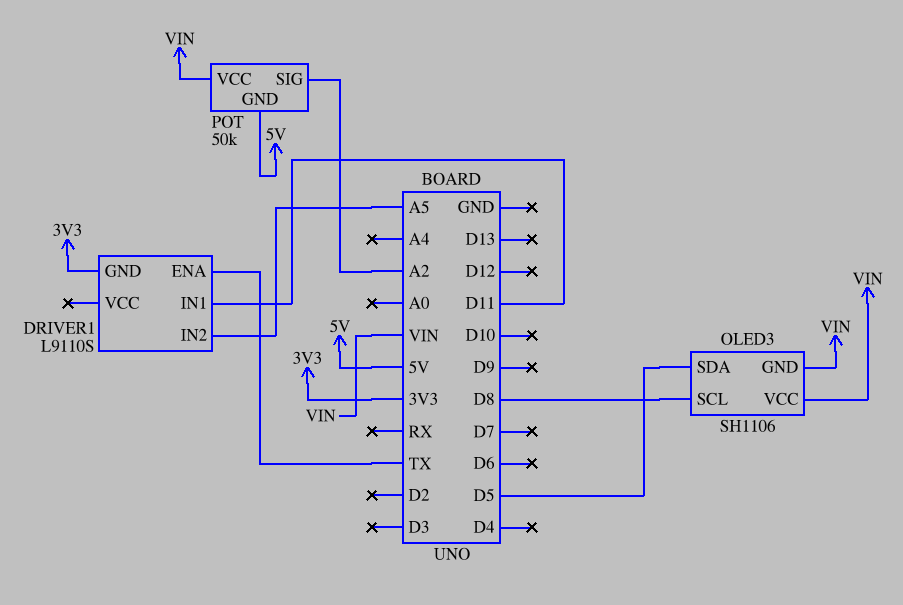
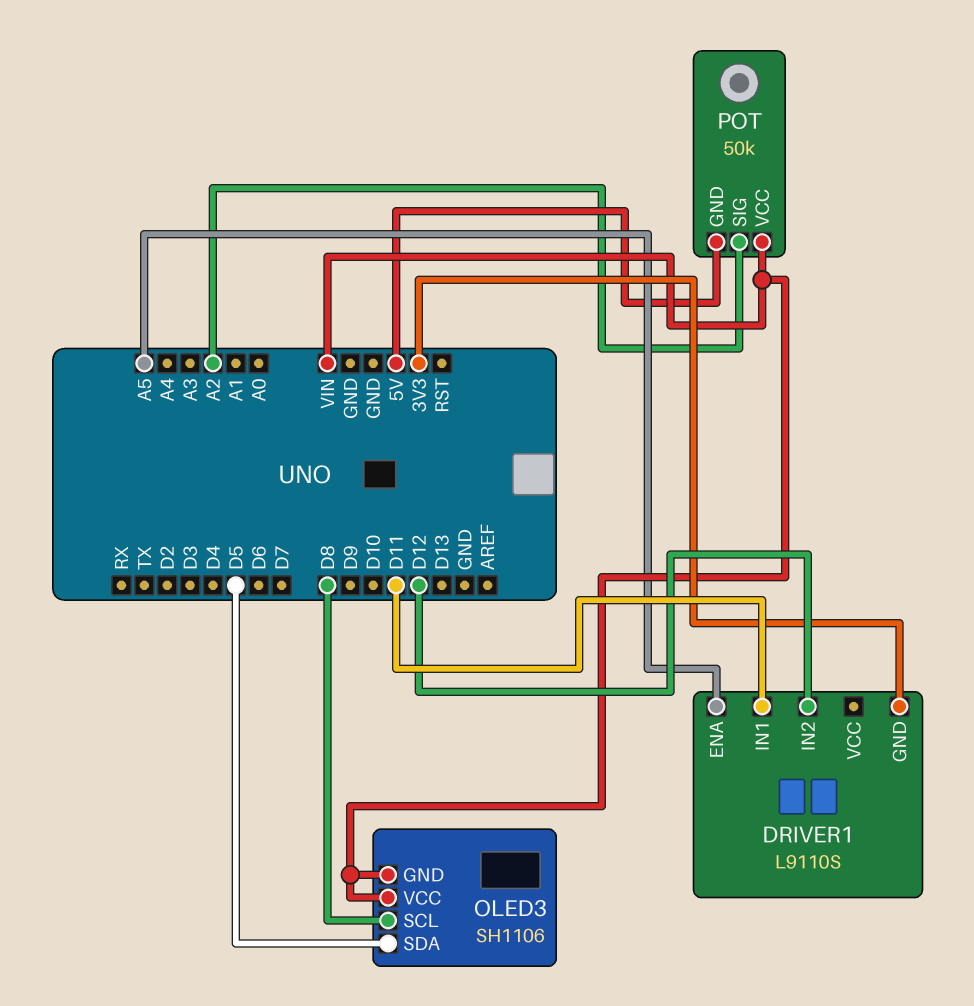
DRIVER1 pin ENA: TX -> A5
DRIVER1 pin IN2: A5 -> D12

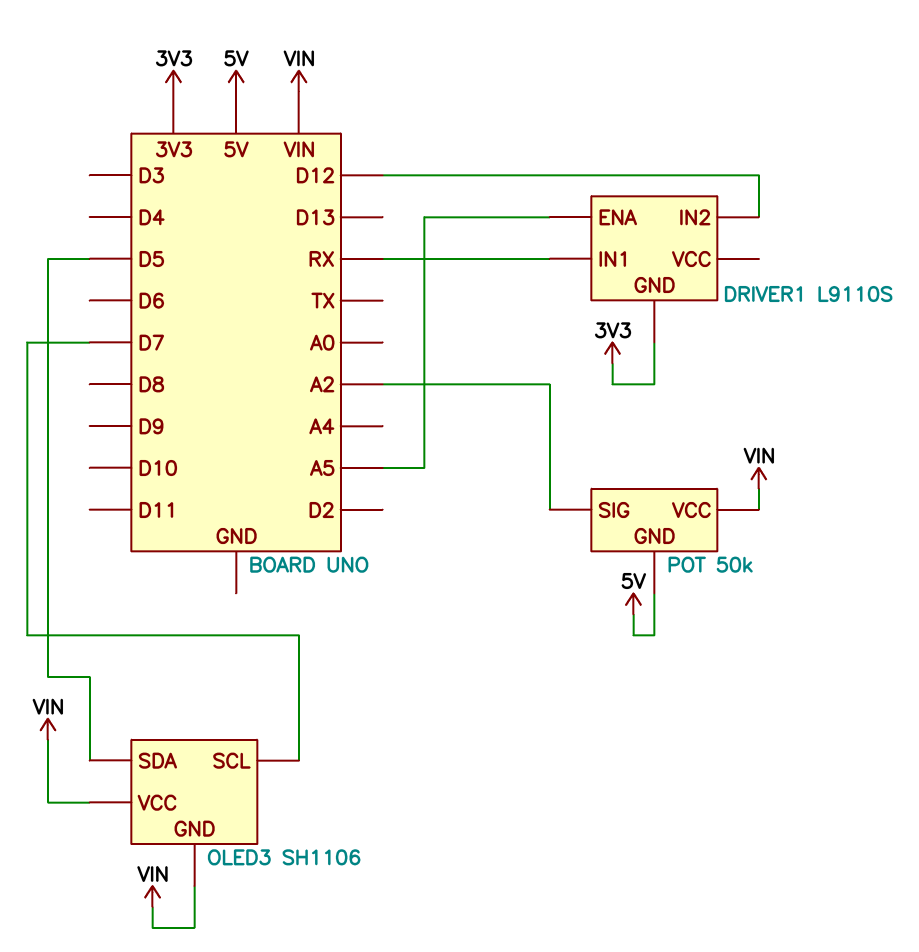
DRIVER1 pin IN1: D11 -> RX
OLED3 pin SCL: D8 -> D7

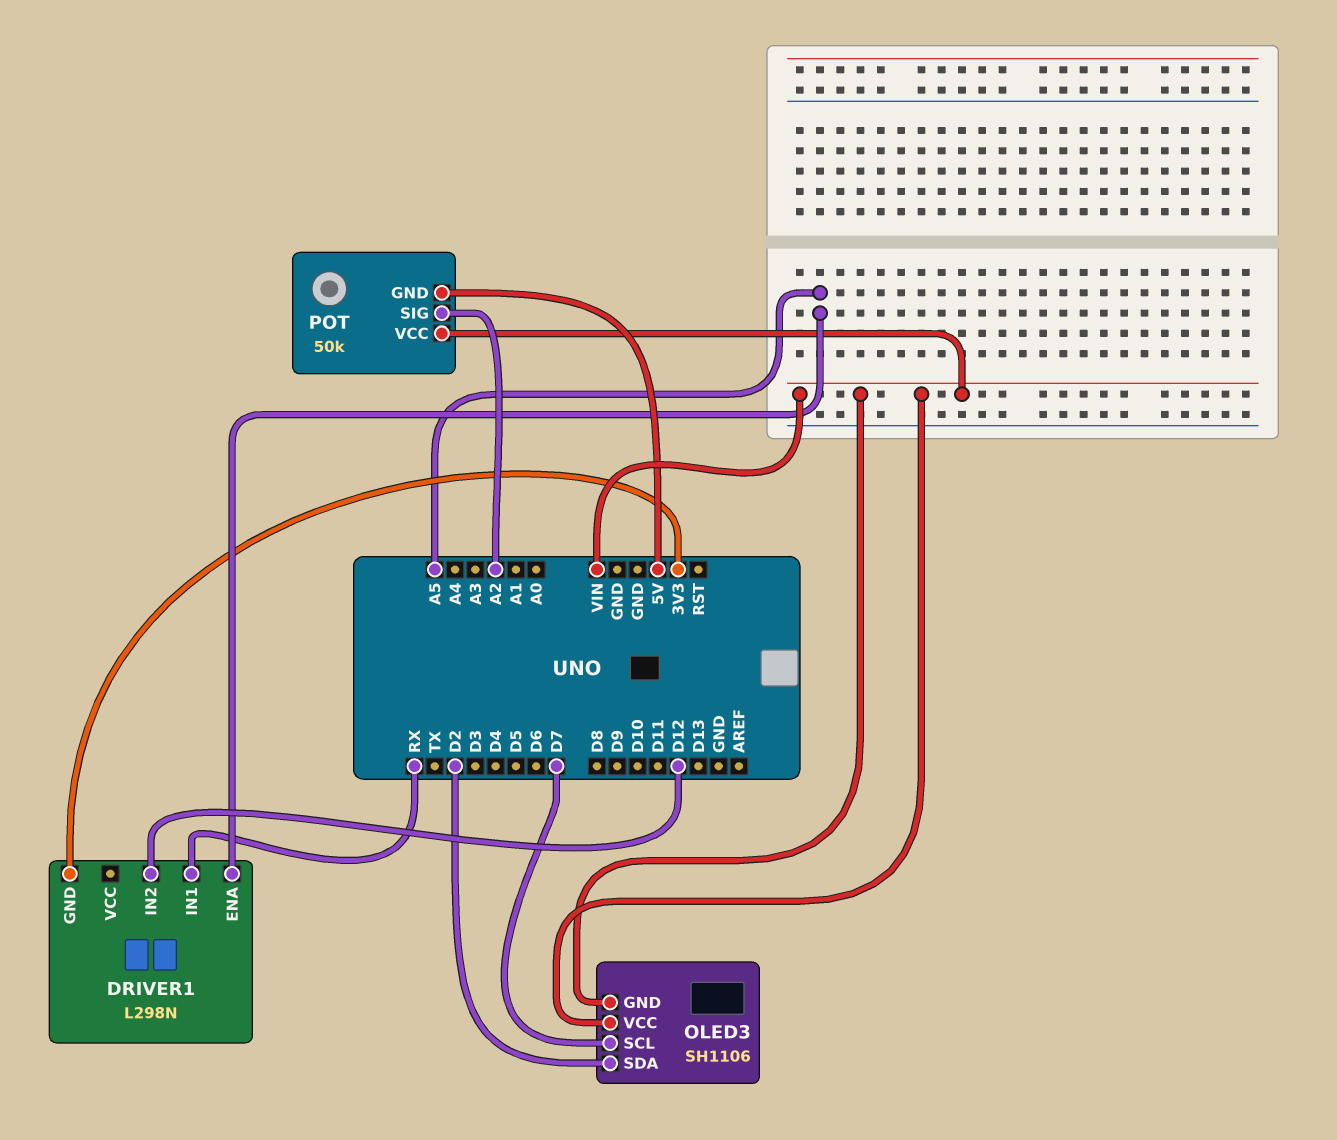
DRIVER1: L9110S -> L298N
OLED3 pin SDA: D5 -> D2

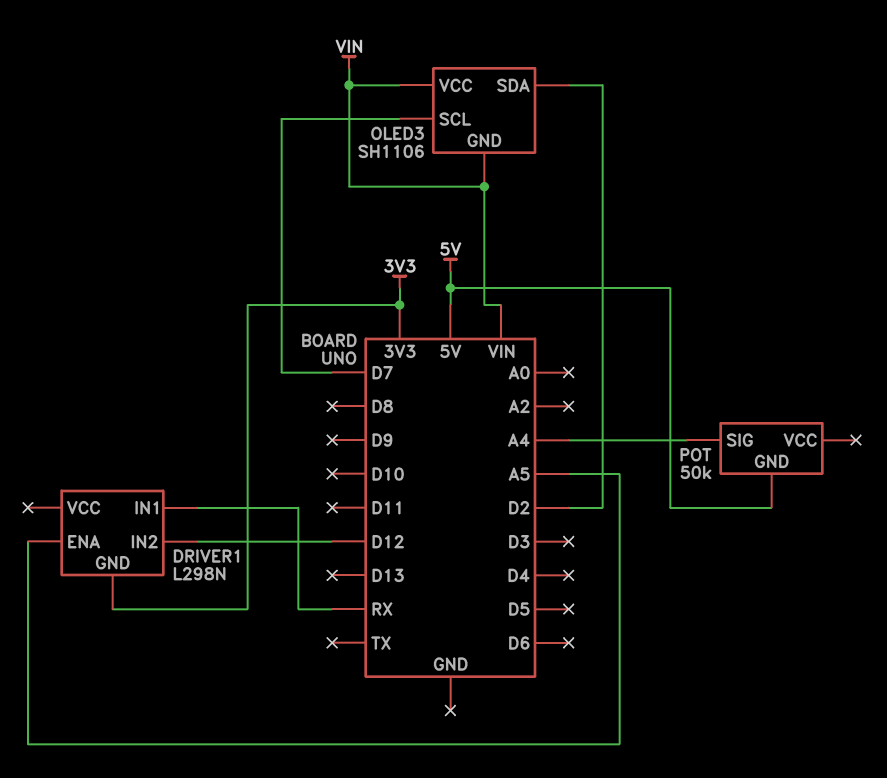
POT pin SIG: A2 -> A4
POT pin VCC: VIN -> none

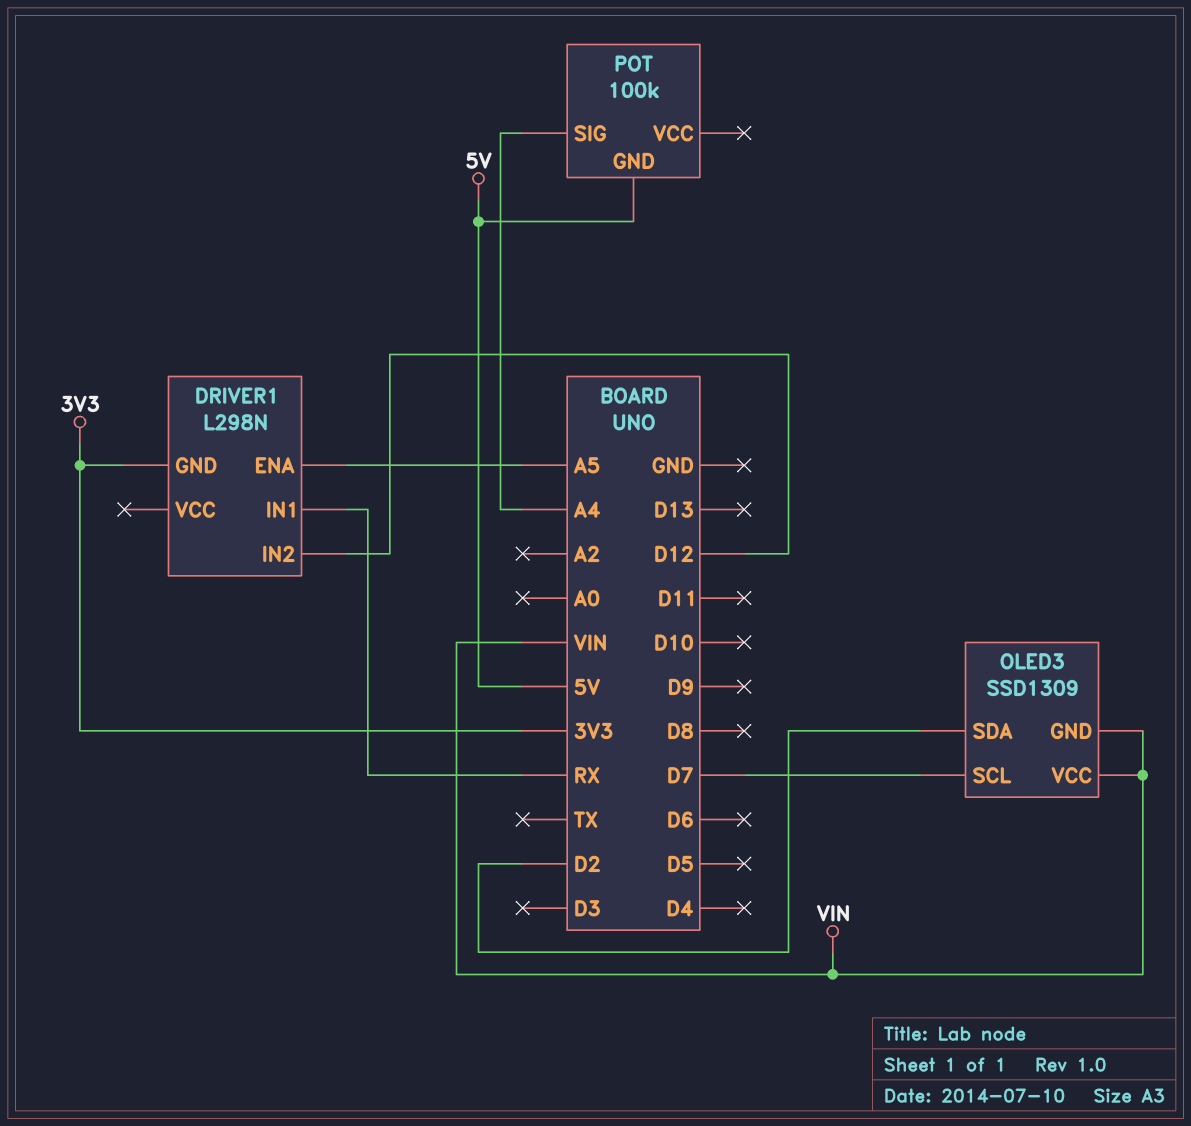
OLED3: SH1106 -> SSD1309
POT: 50k -> 100k

